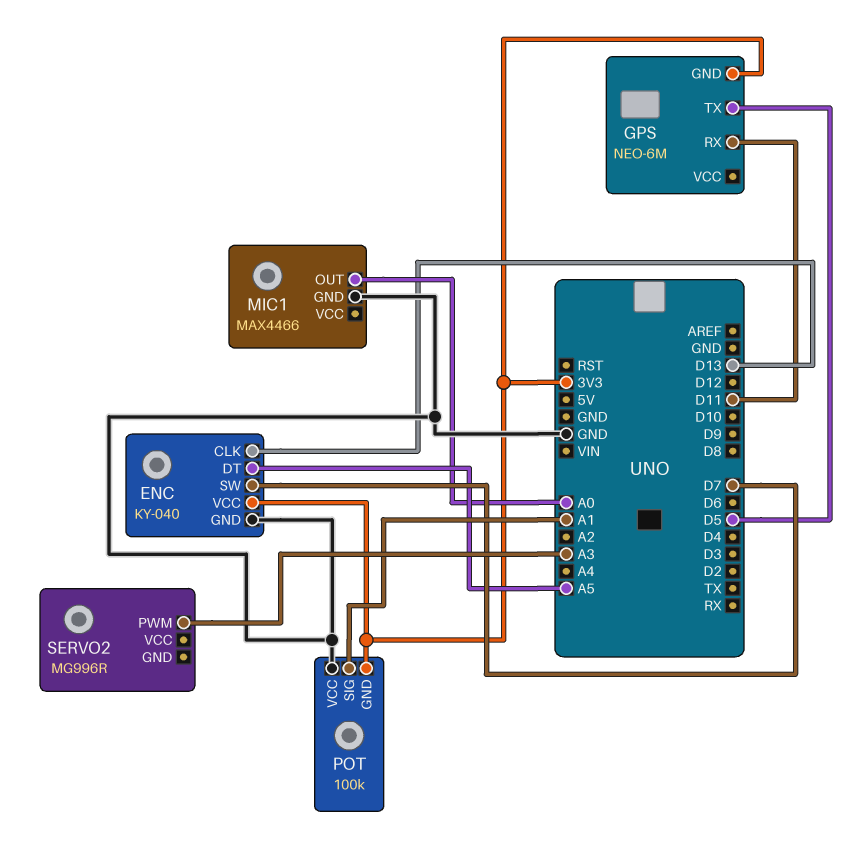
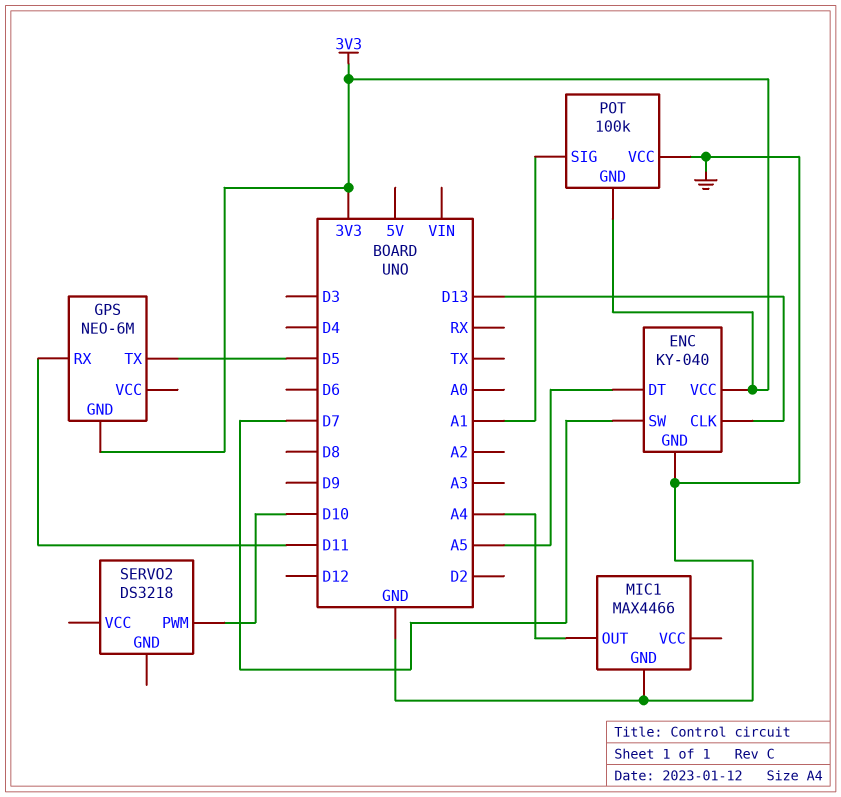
MIC1 pin OUT: A0 -> A4
SERVO2: MG996R -> DS3218
SERVO2 pin PWM: A3 -> D10

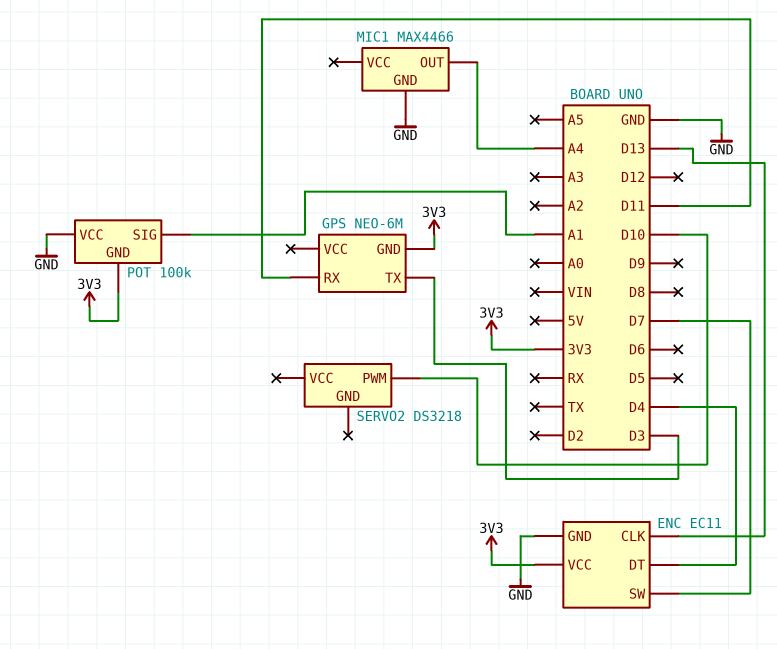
ENC: KY-040 -> EC11
ENC pin DT: A5 -> D4
GPS pin TX: D5 -> D3

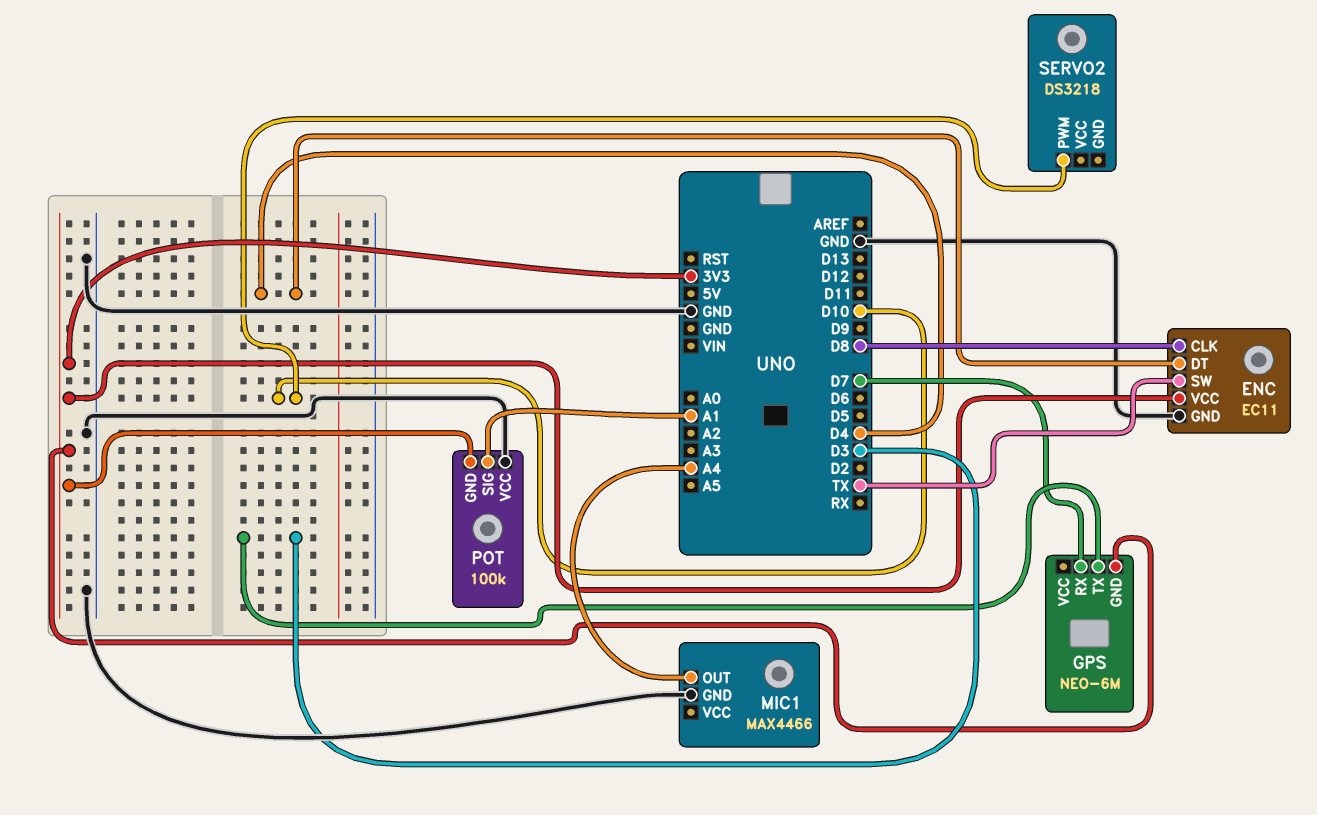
ENC pin CLK: D13 -> D8
ENC pin SW: D7 -> TX
GPS pin RX: D11 -> D7

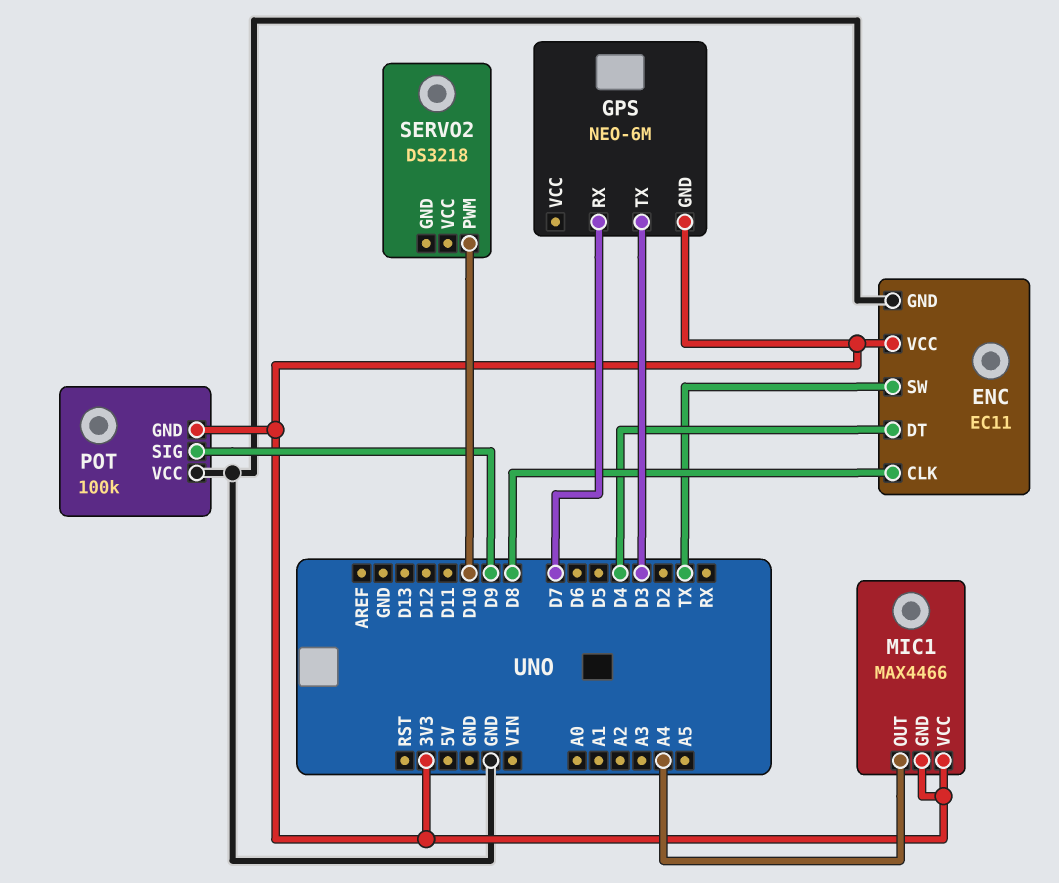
MIC1 pin GND: GND -> 3V3
MIC1 pin VCC: none -> 3V3
POT pin SIG: A1 -> D9

